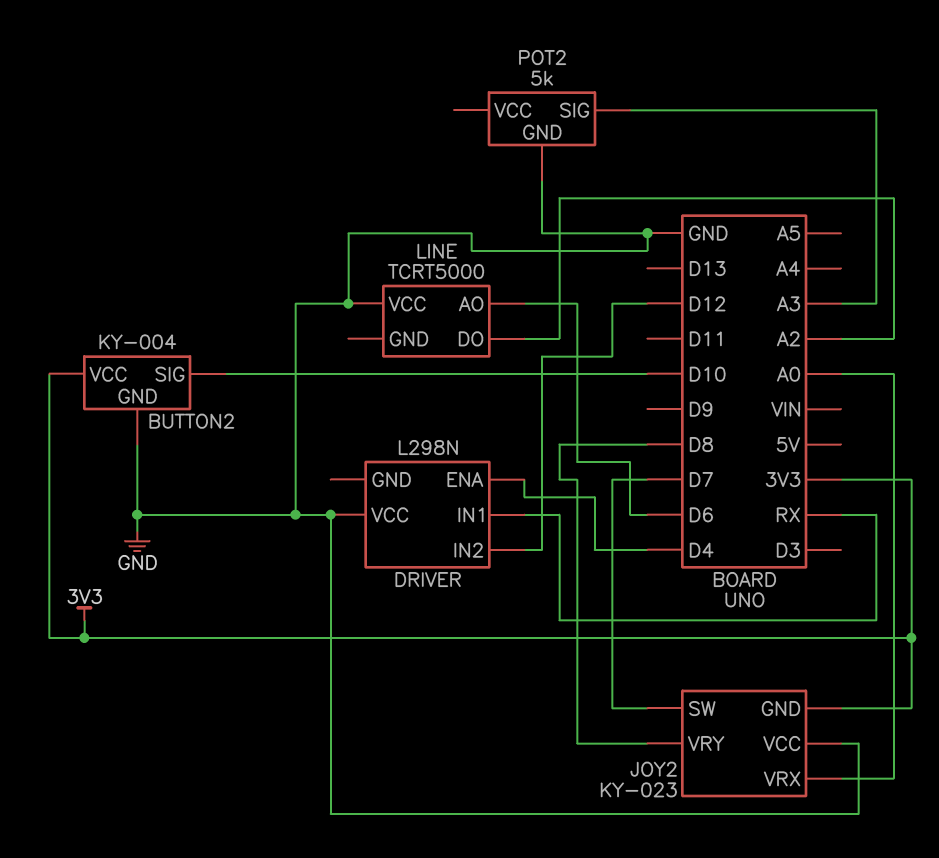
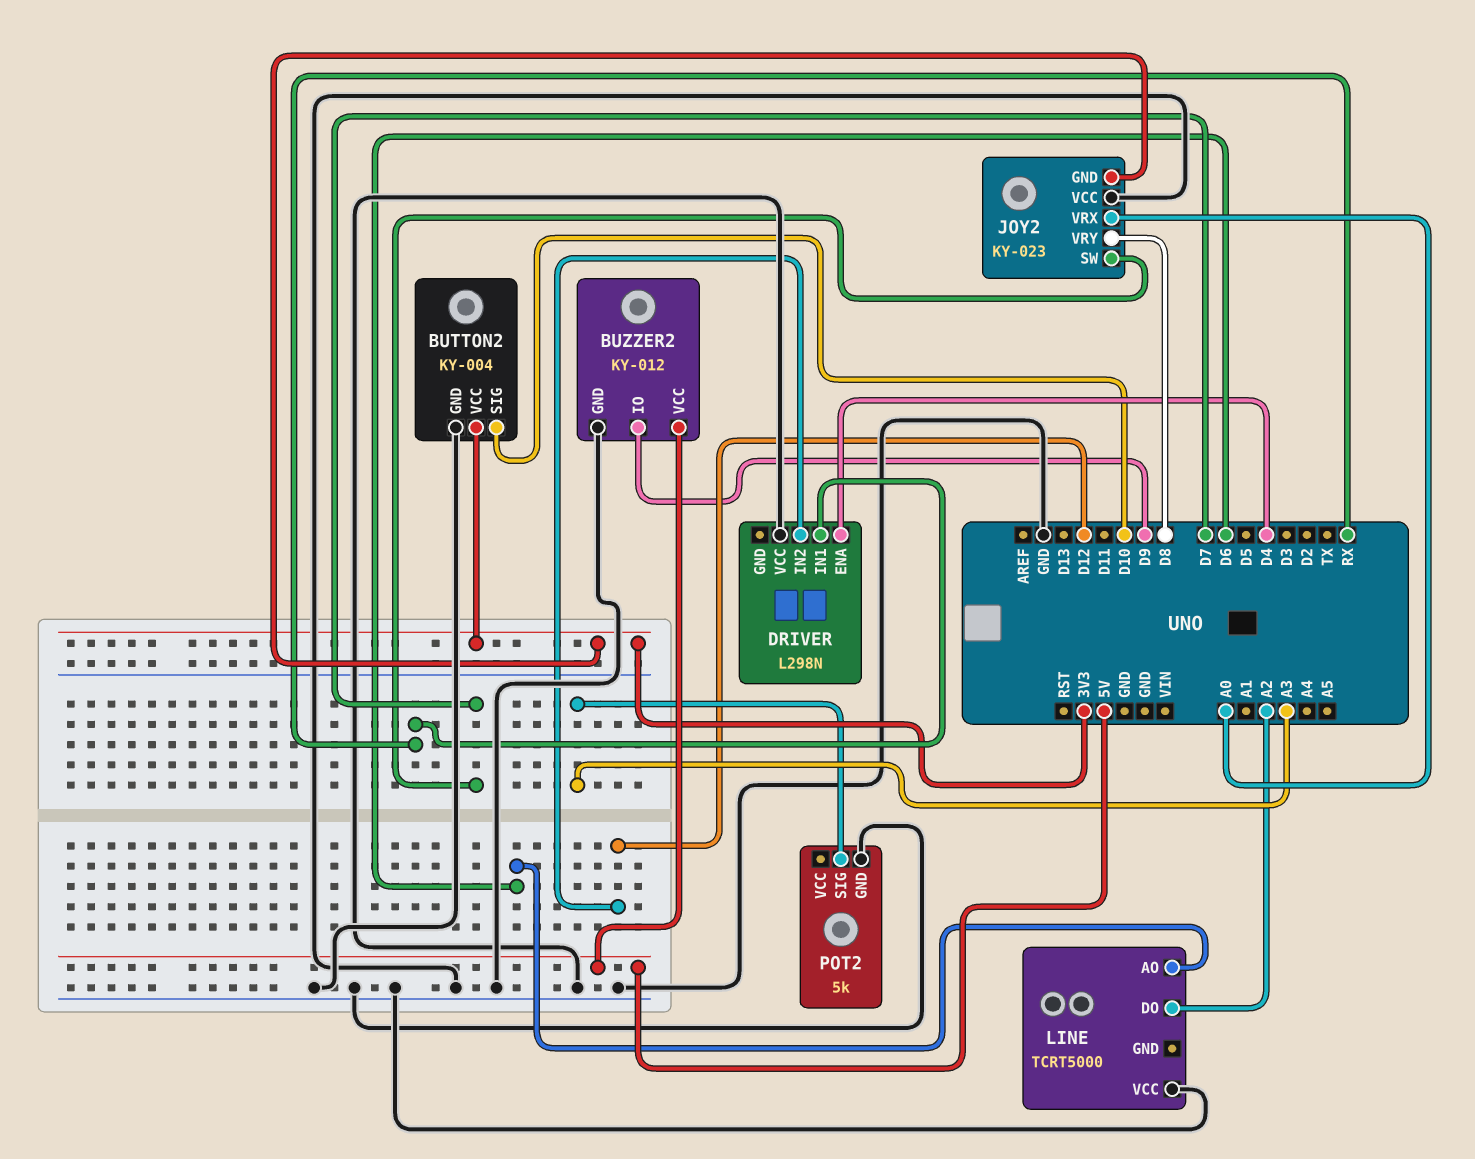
BUZZER2: none -> KY-012
BUZZER2 pin GND: none -> GND
BUZZER2 pin IO: none -> D9
BUZZER2 pin VCC: none -> 5V

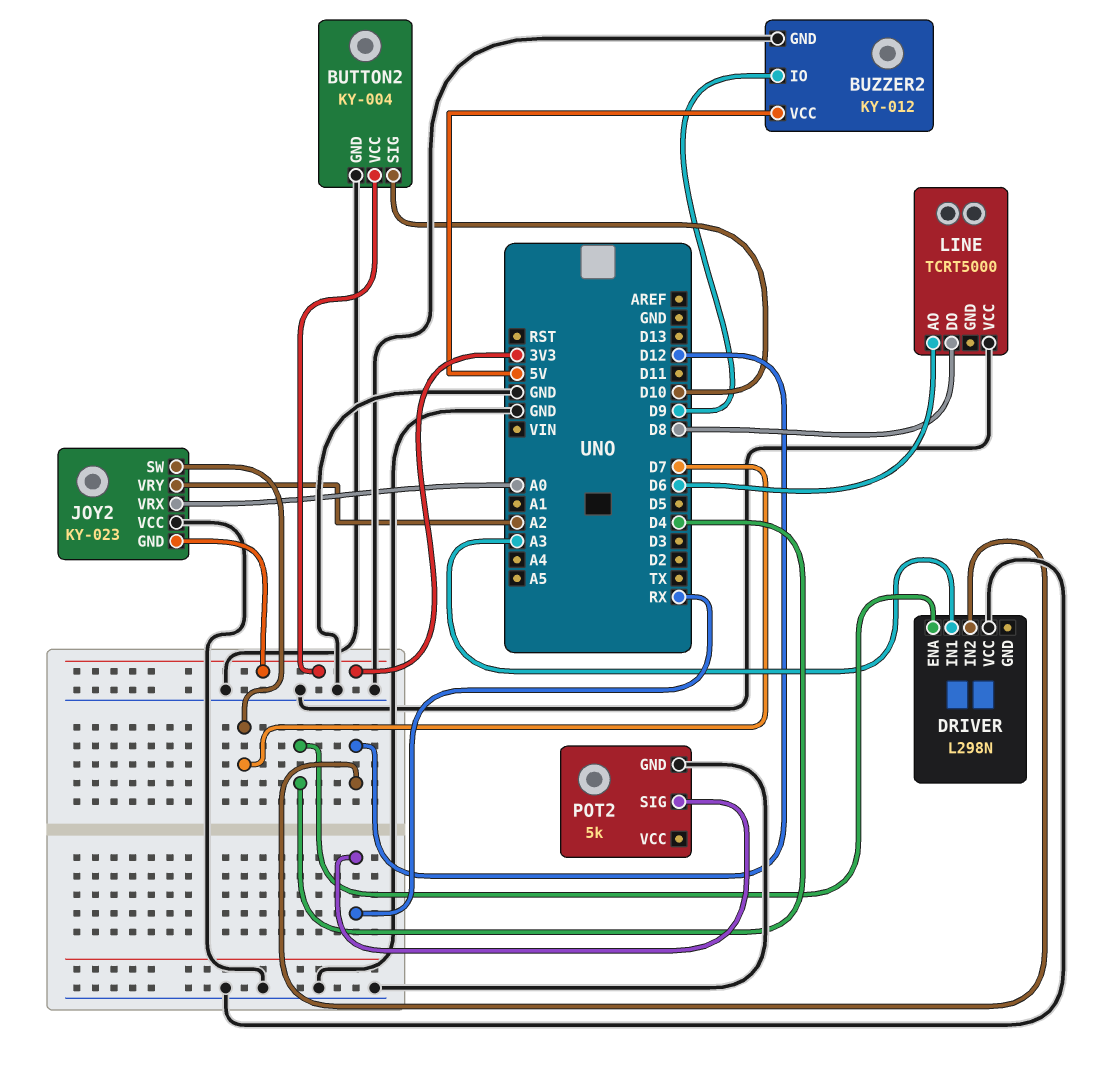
DRIVER pin IN1: RX -> A3
JOY2 pin VRY: D8 -> A2
LINE pin DO: A2 -> D8
POT2 pin SIG: A3 -> RX

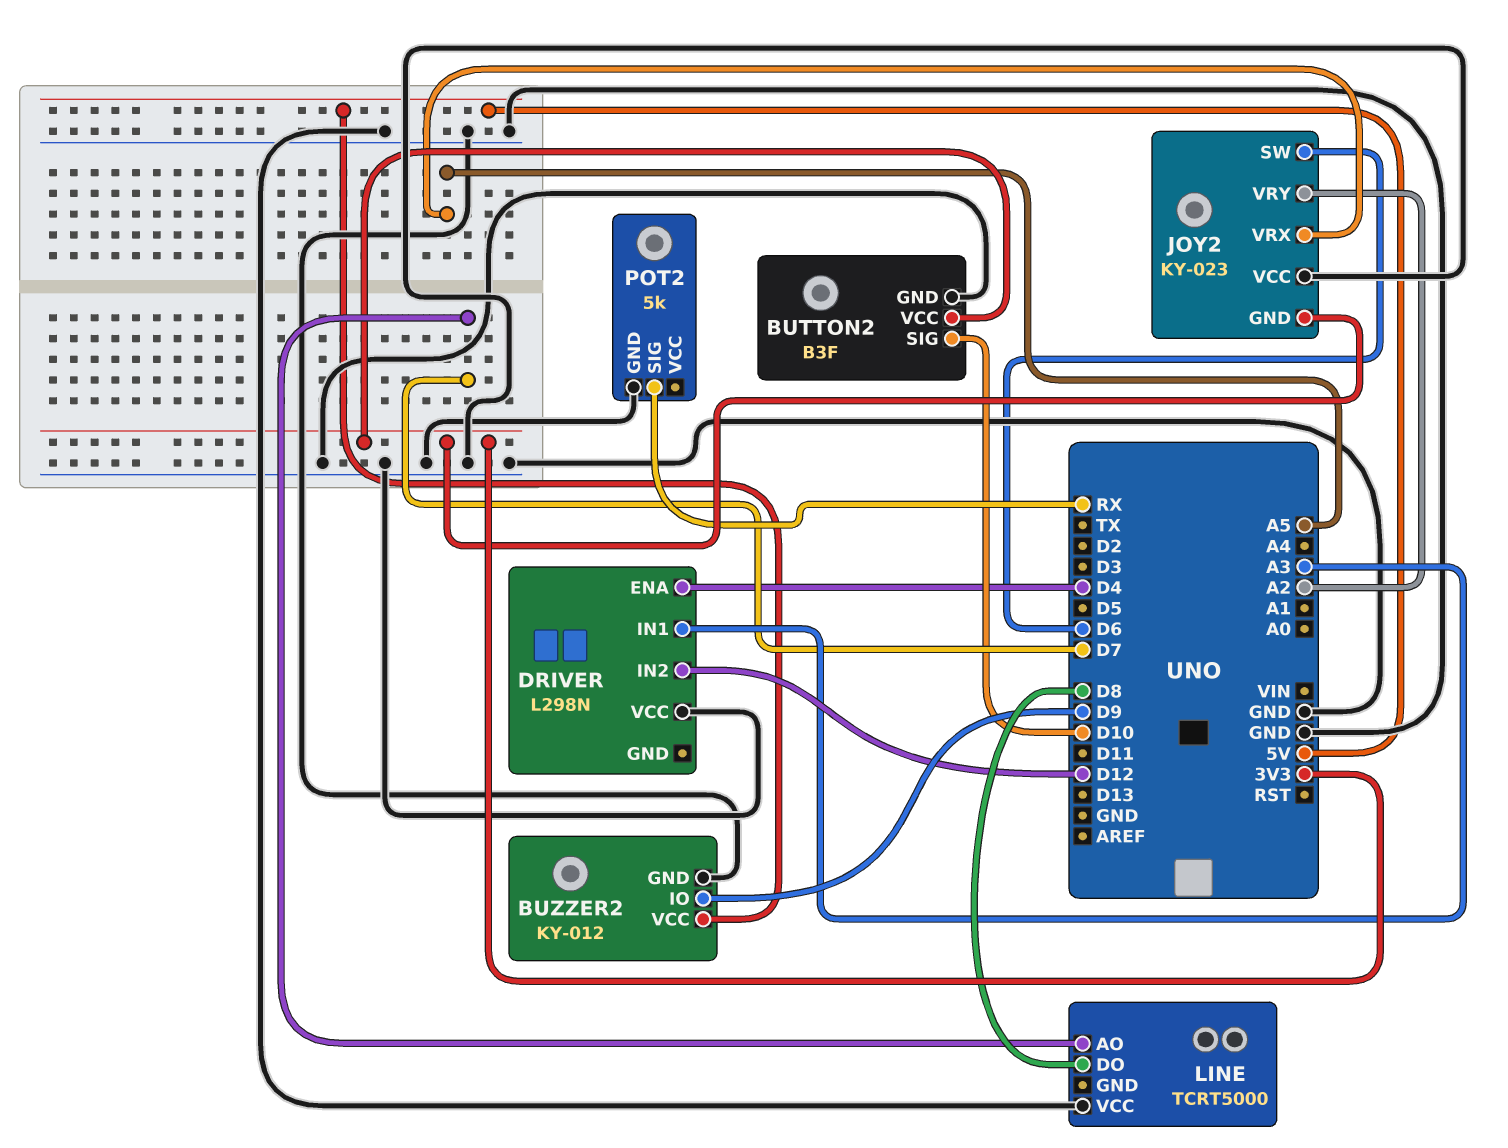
BUTTON2: KY-004 -> B3F
JOY2 pin SW: D7 -> D6
JOY2 pin VRX: A0 -> A5
LINE pin AO: D6 -> D7

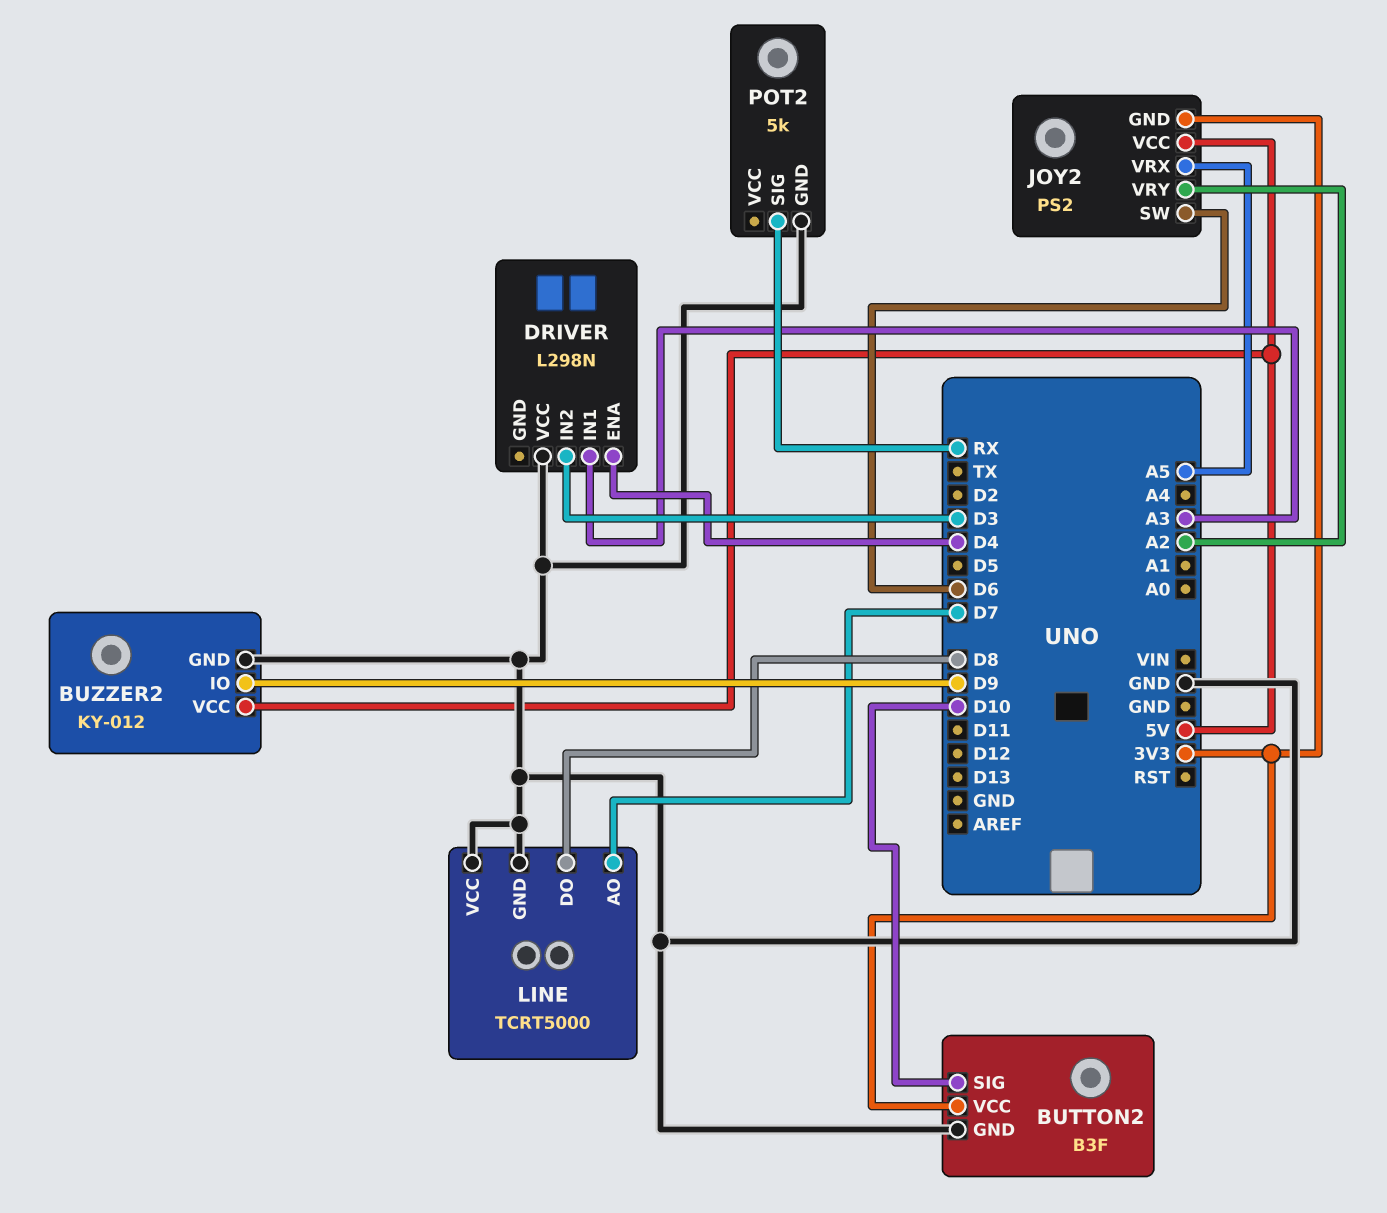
DRIVER pin IN2: D12 -> D3
JOY2: KY-023 -> PS2
JOY2 pin VCC: GND -> 5V
LINE pin GND: none -> GND

